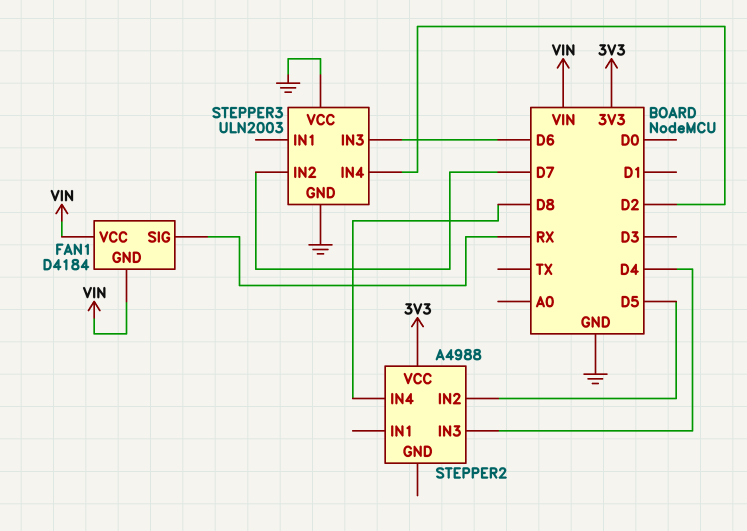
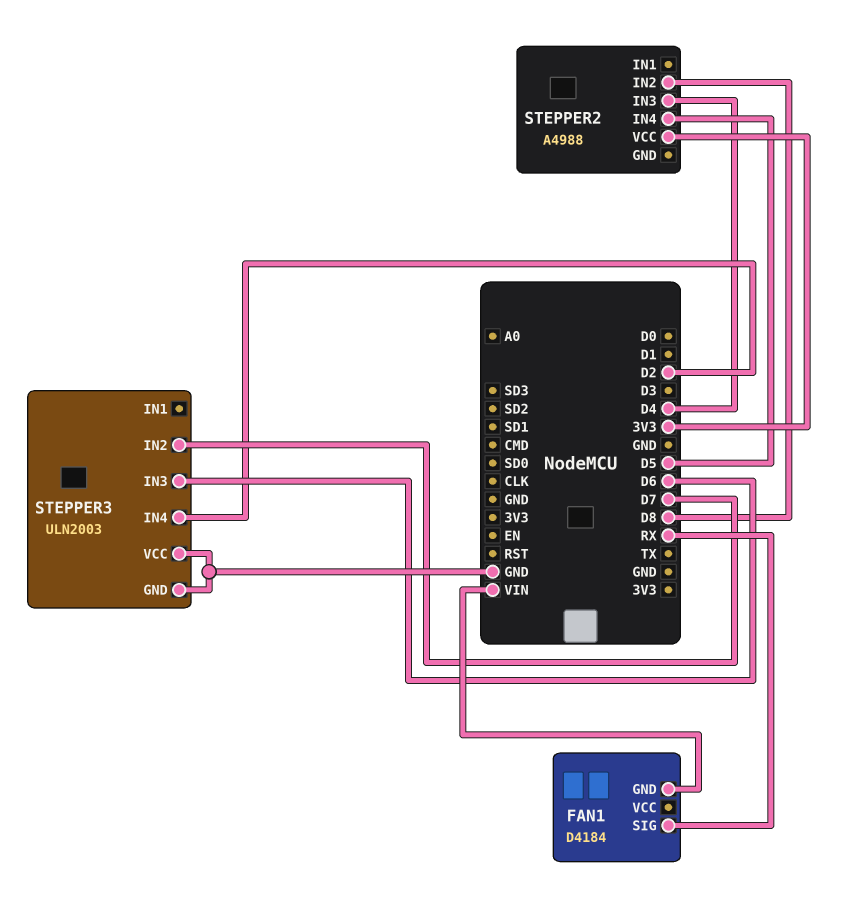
FAN1 pin VCC: VIN -> none
STEPPER2 pin IN2: D5 -> D8
STEPPER2 pin IN4: D8 -> D5

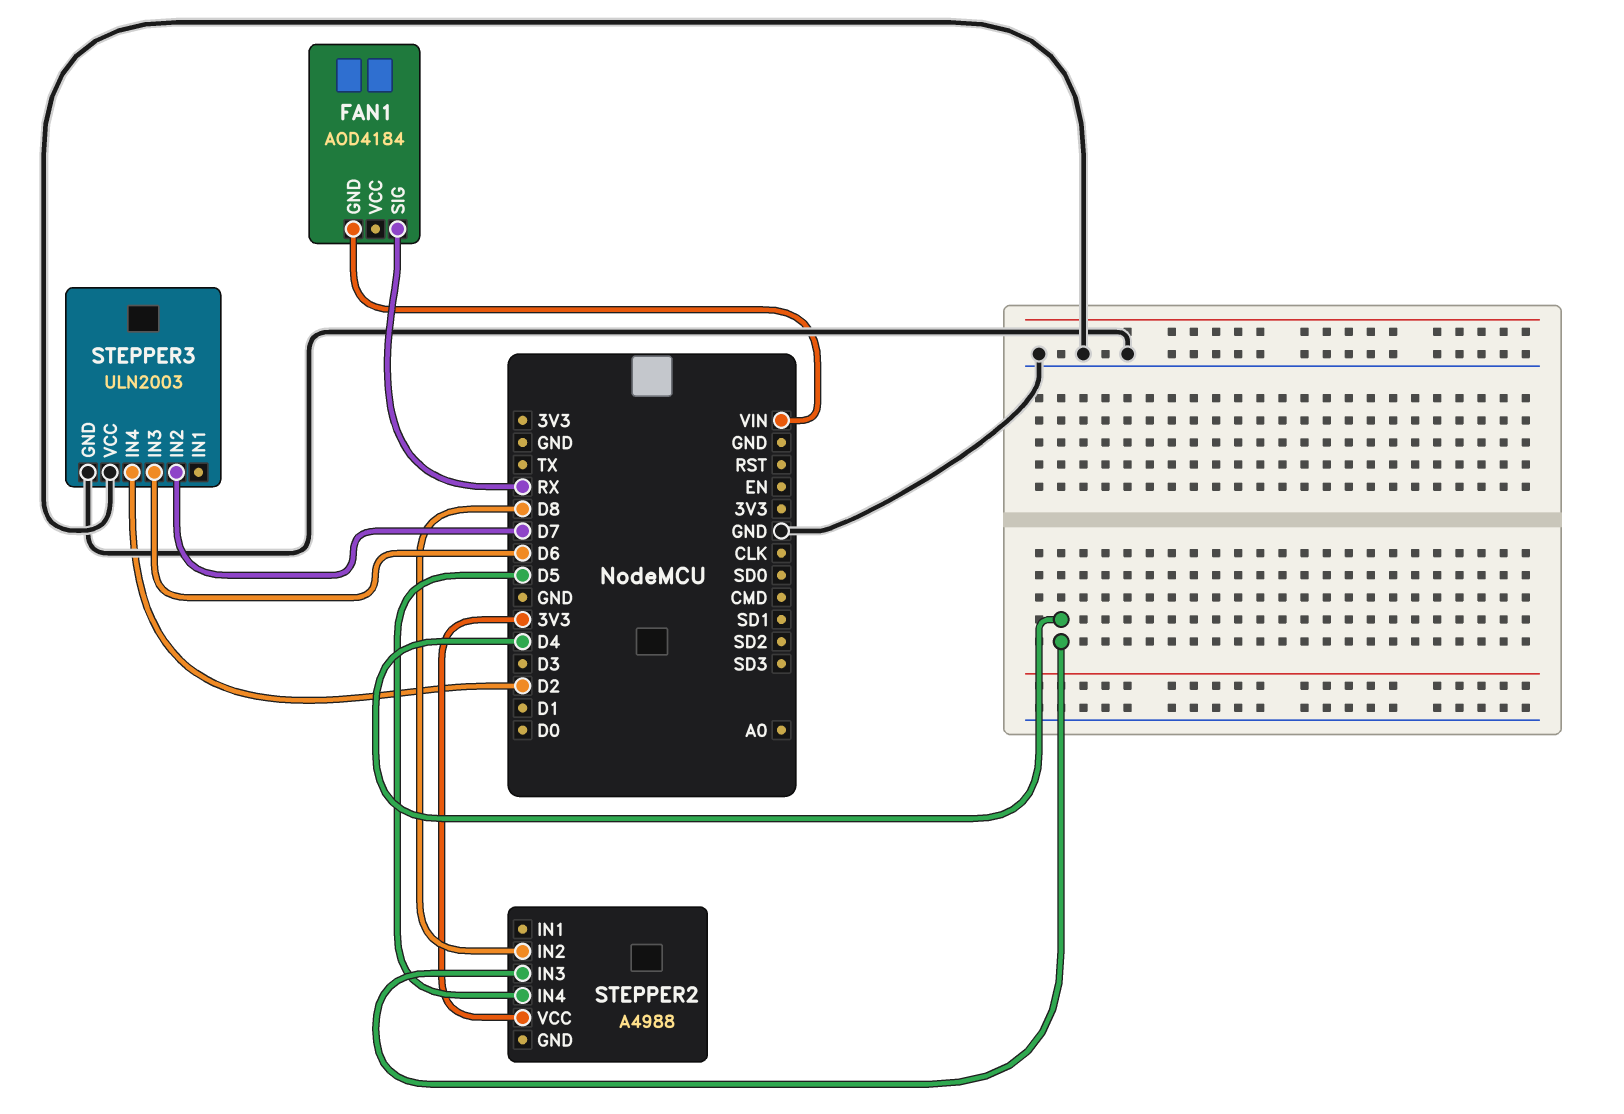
FAN1: D4184 -> AOD4184

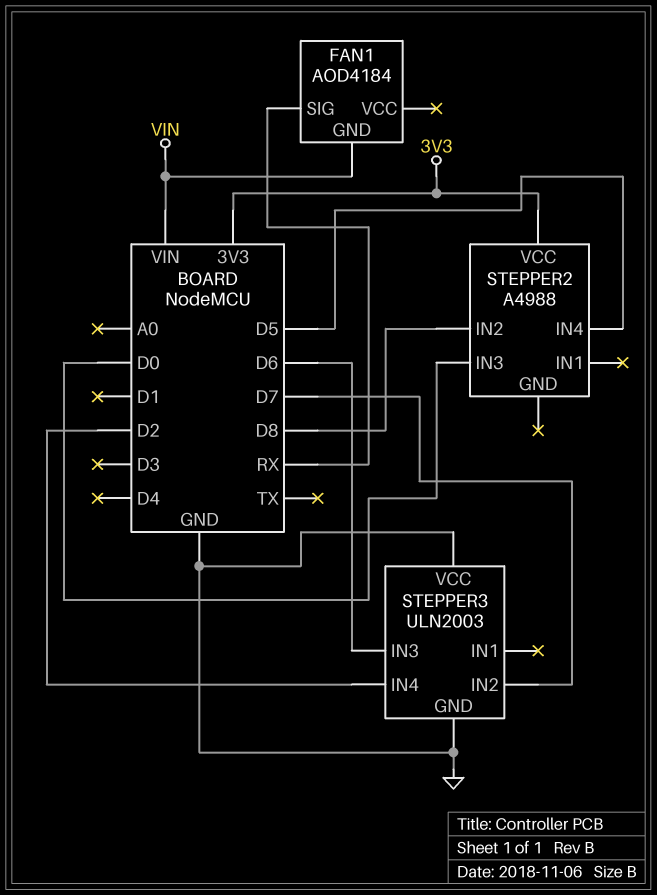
STEPPER2 pin IN3: D4 -> D0

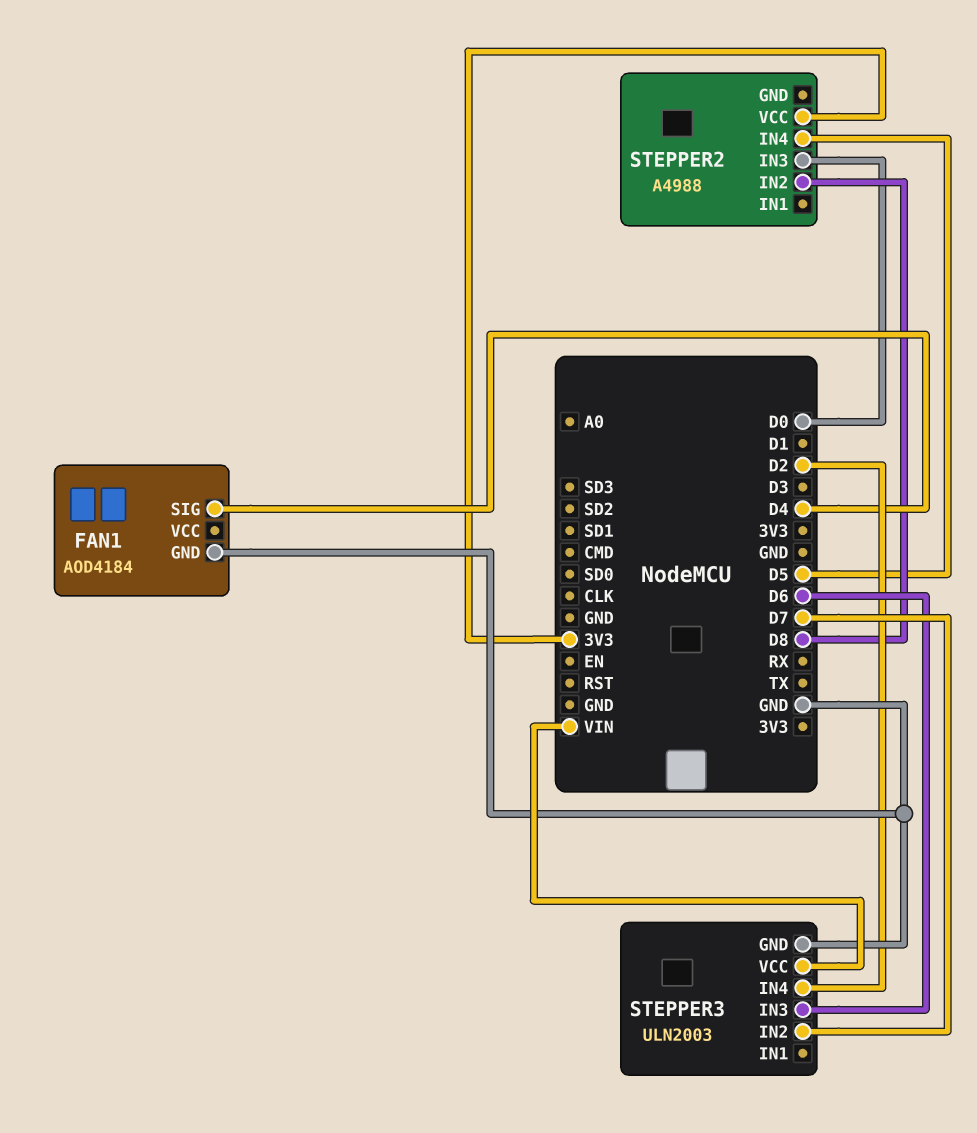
FAN1 pin GND: VIN -> GND
FAN1 pin SIG: RX -> D4
STEPPER3 pin VCC: GND -> VIN

